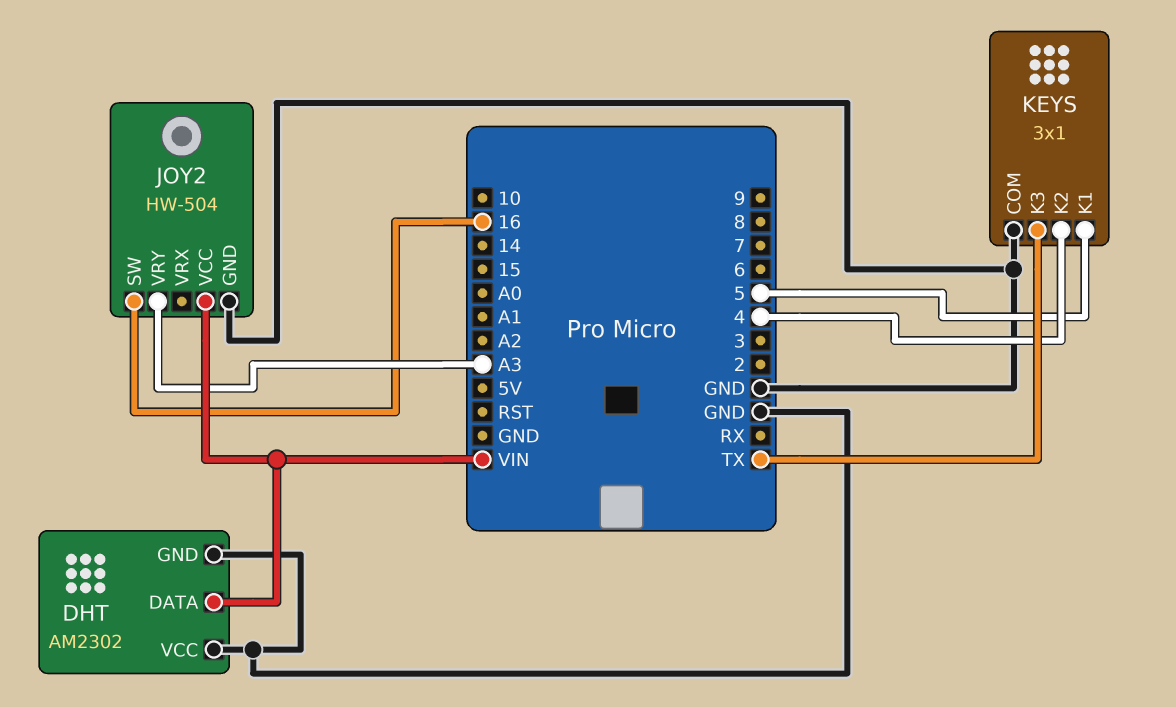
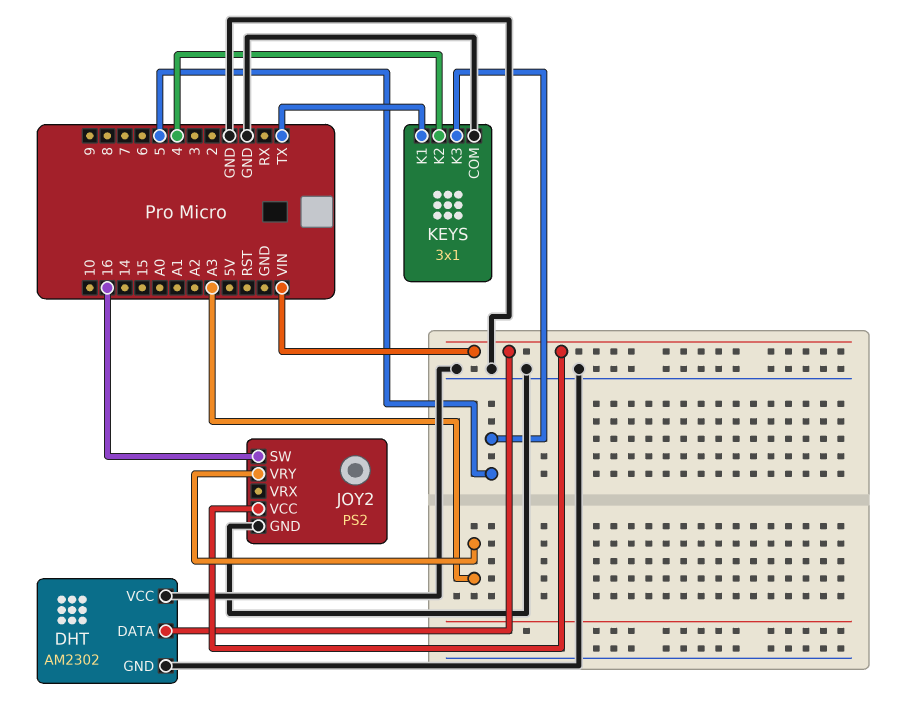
JOY2: HW-504 -> PS2
KEYS pin K1: 5 -> TX
KEYS pin K3: TX -> 5

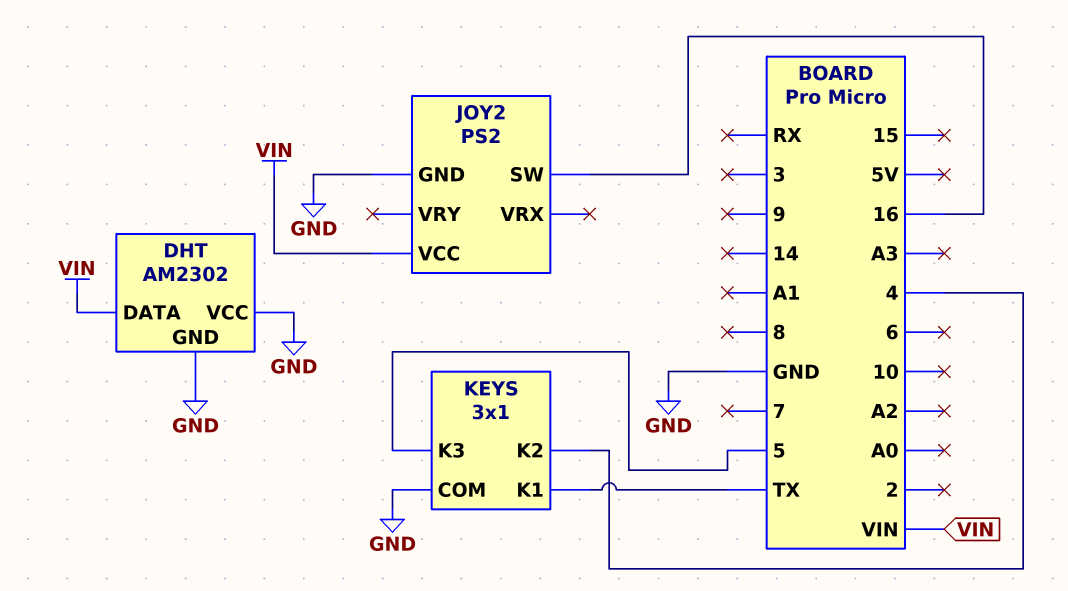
JOY2 pin VRY: A3 -> none

